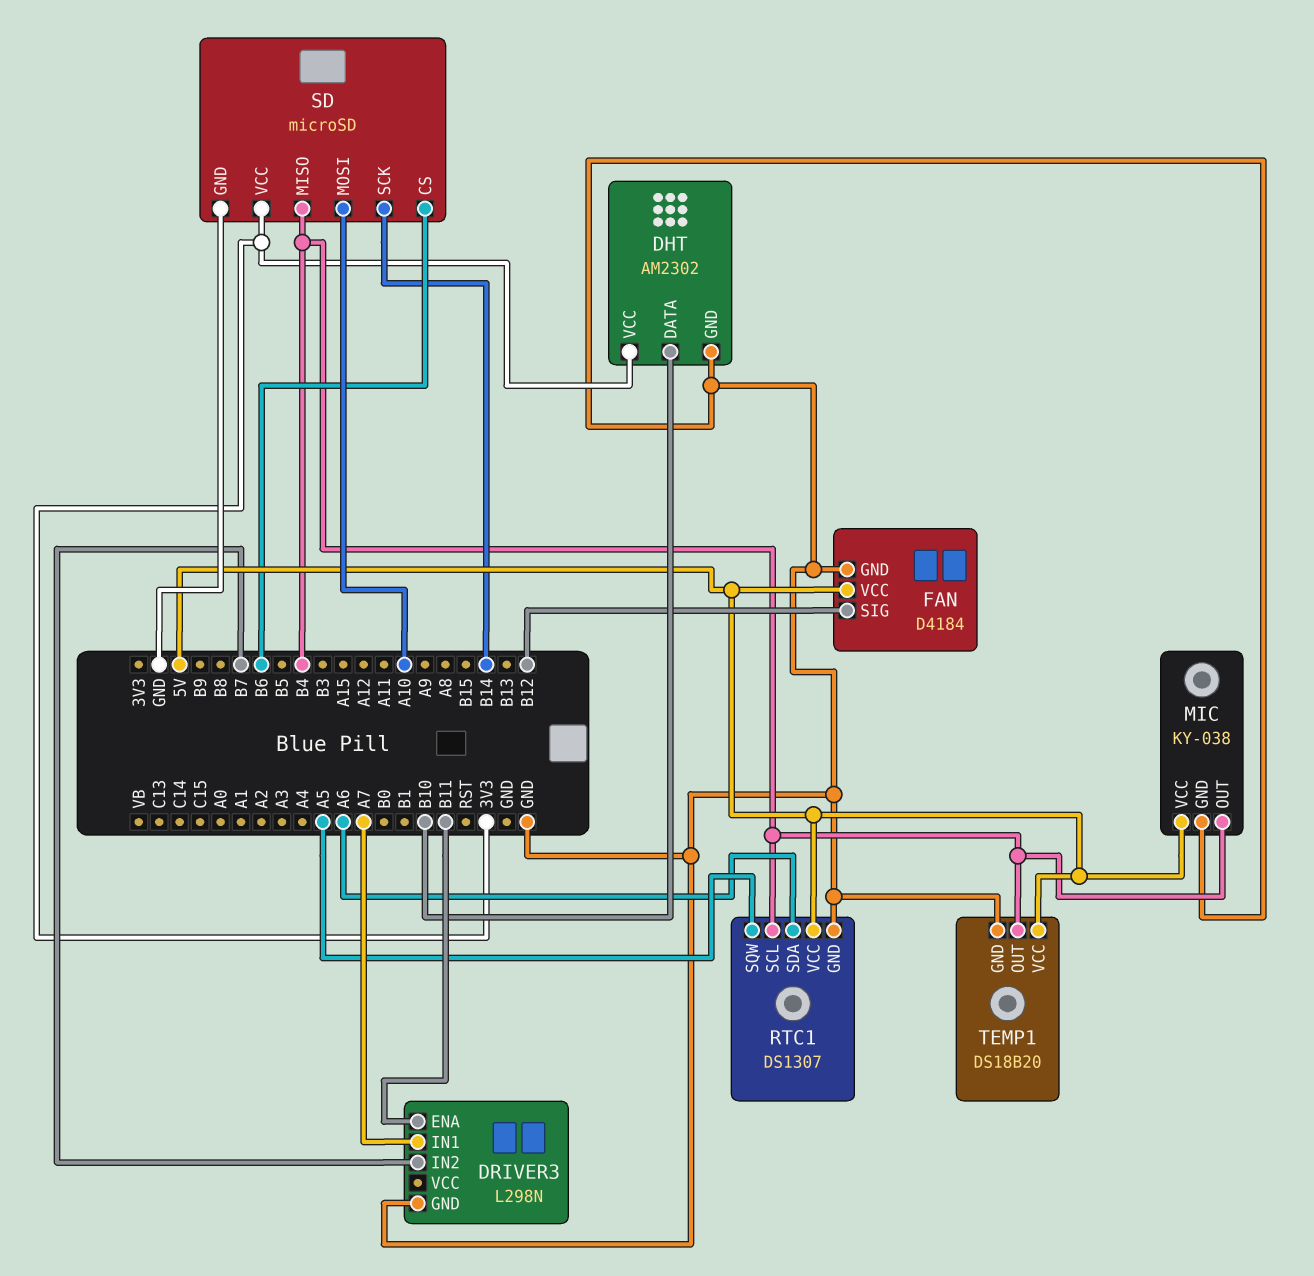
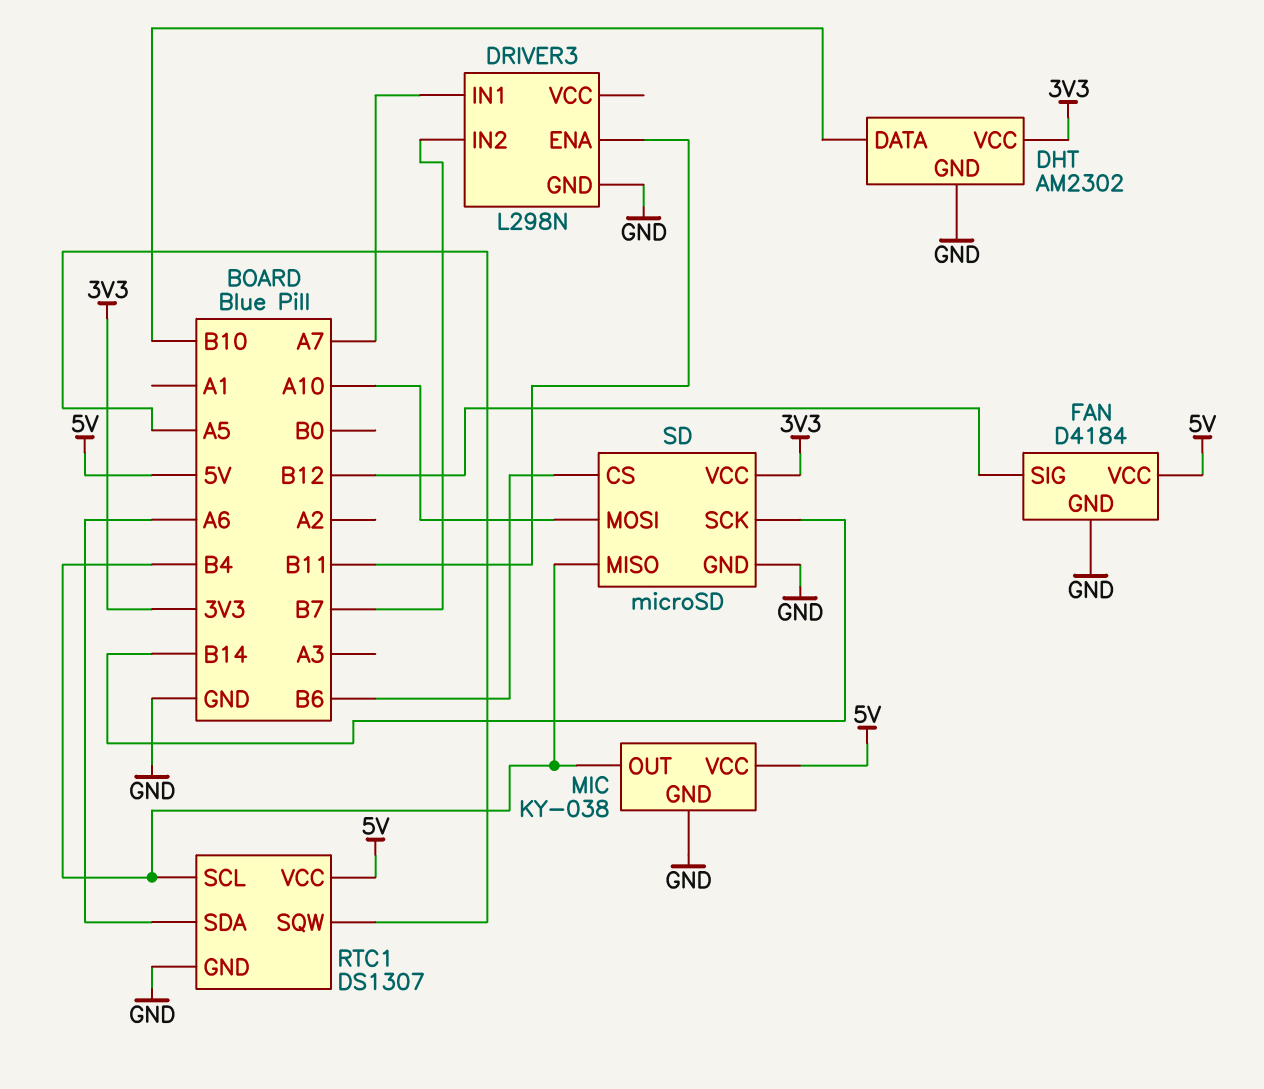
TEMP1: DS18B20 -> none
TEMP1 pin GND: GND -> none
TEMP1 pin OUT: B4 -> none
TEMP1 pin VCC: 5V -> none

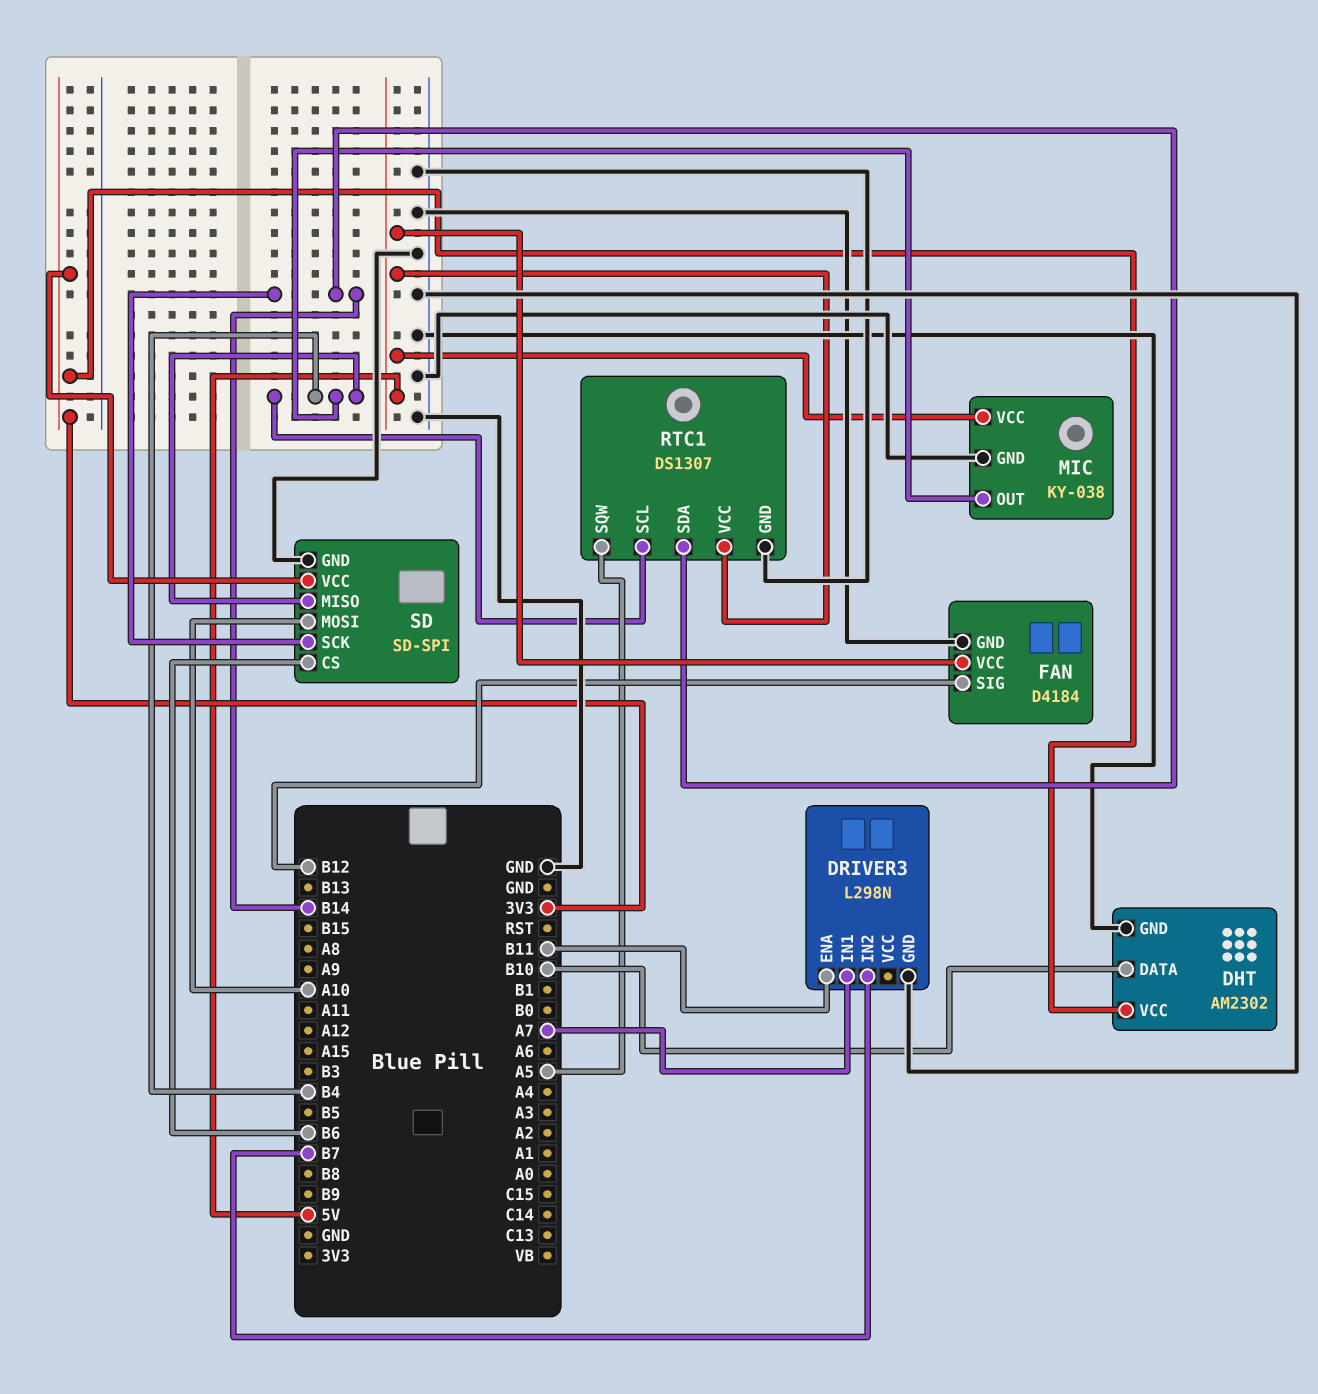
RTC1 pin SDA: A6 -> B14
SD: microSD -> SD-SPI

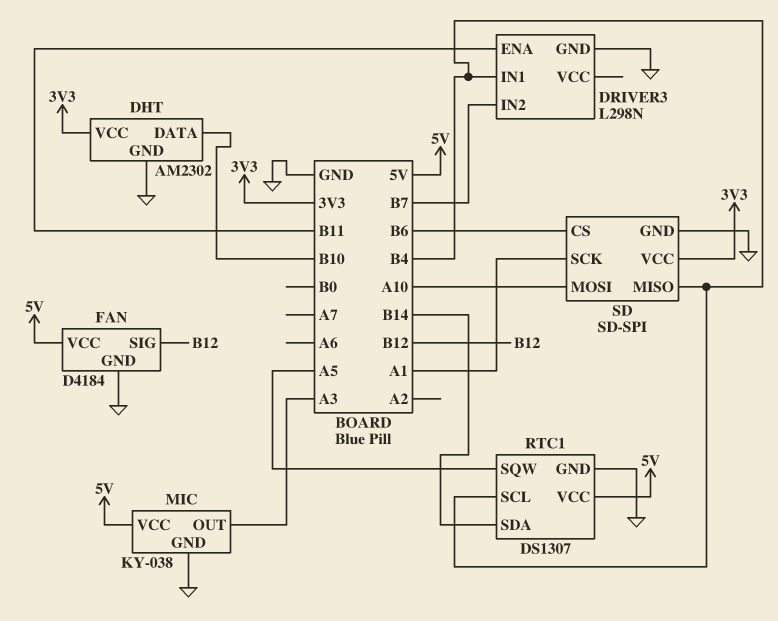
DRIVER3 pin IN1: A7 -> B4
MIC pin OUT: B4 -> A3
SD pin SCK: B14 -> A1

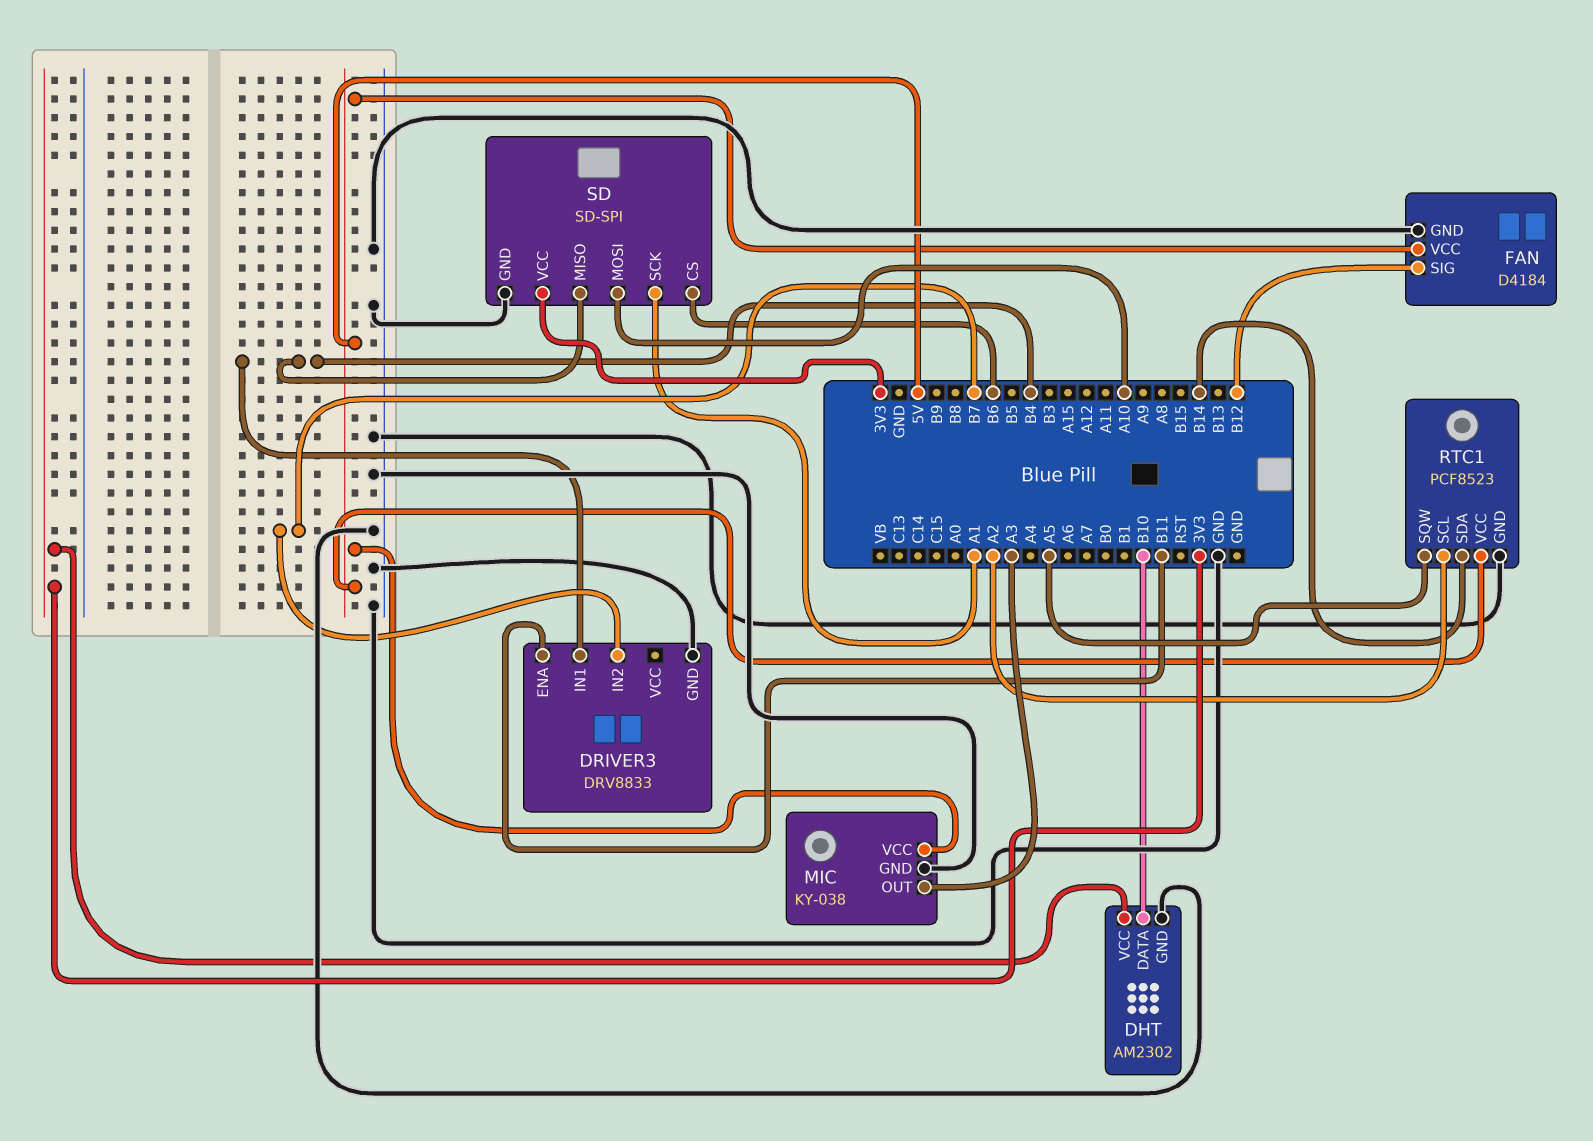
DRIVER3: L298N -> DRV8833
RTC1: DS1307 -> PCF8523
RTC1 pin SCL: B4 -> A2

